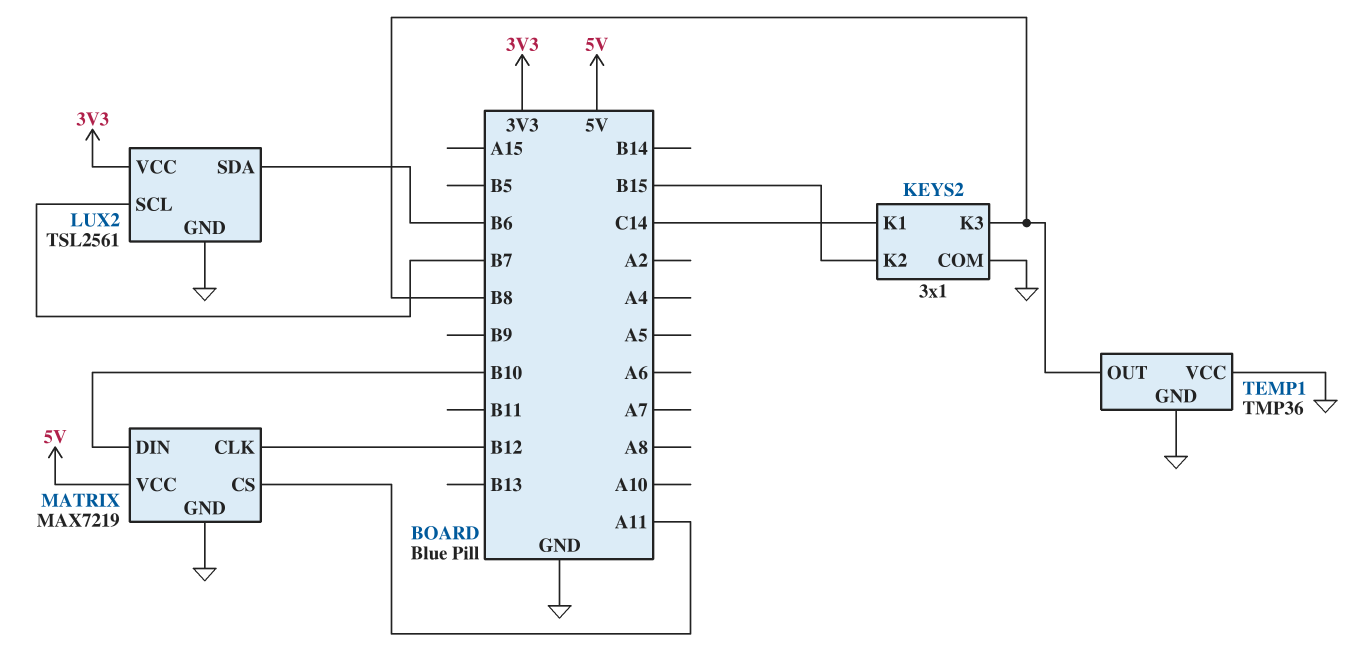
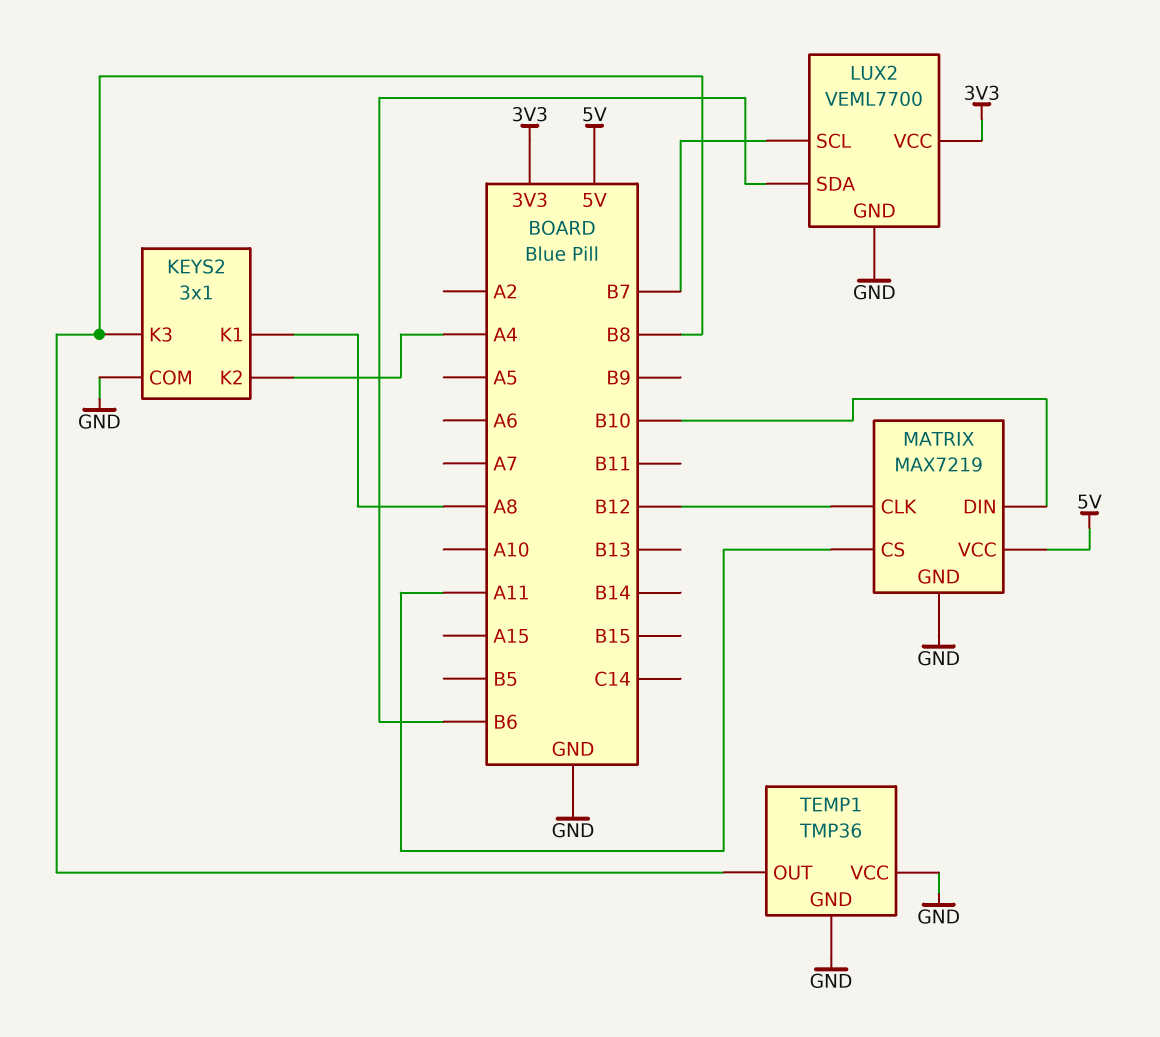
KEYS2 pin K1: C14 -> A8
KEYS2 pin K2: B15 -> A4
LUX2: TSL2561 -> VEML7700

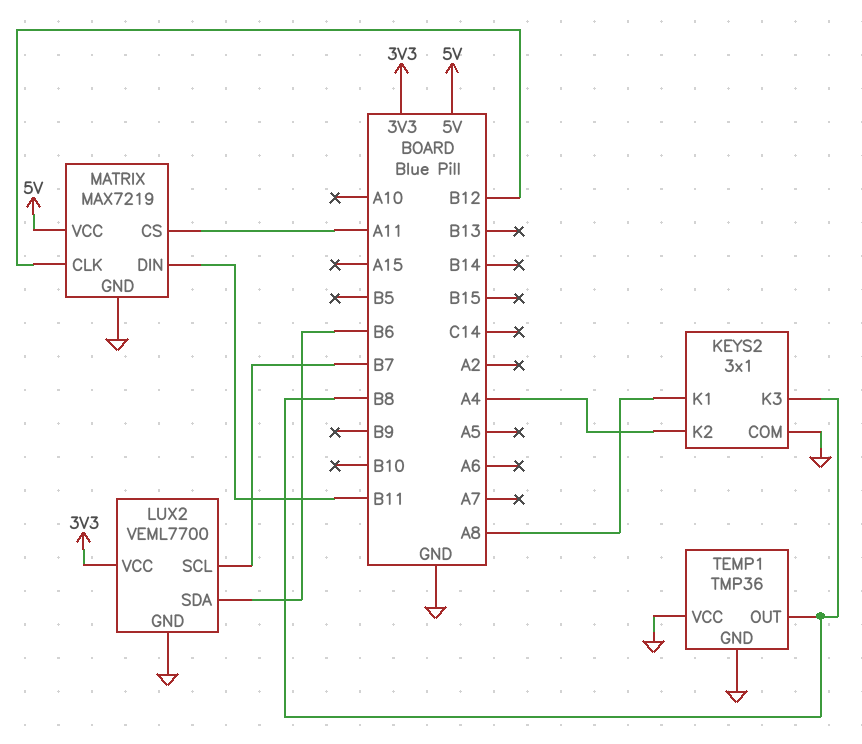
MATRIX pin DIN: B10 -> B11

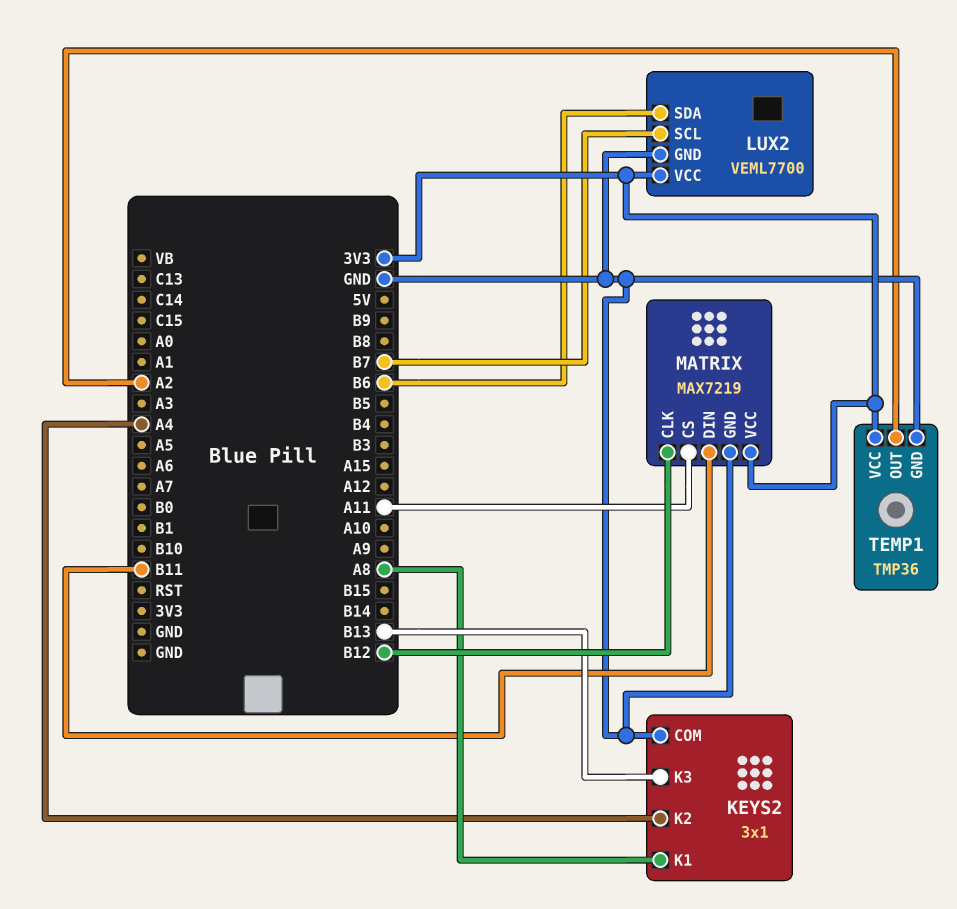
KEYS2 pin K3: B8 -> B13
MATRIX pin VCC: 5V -> 3V3
TEMP1 pin OUT: B8 -> A2
TEMP1 pin VCC: GND -> 3V3

